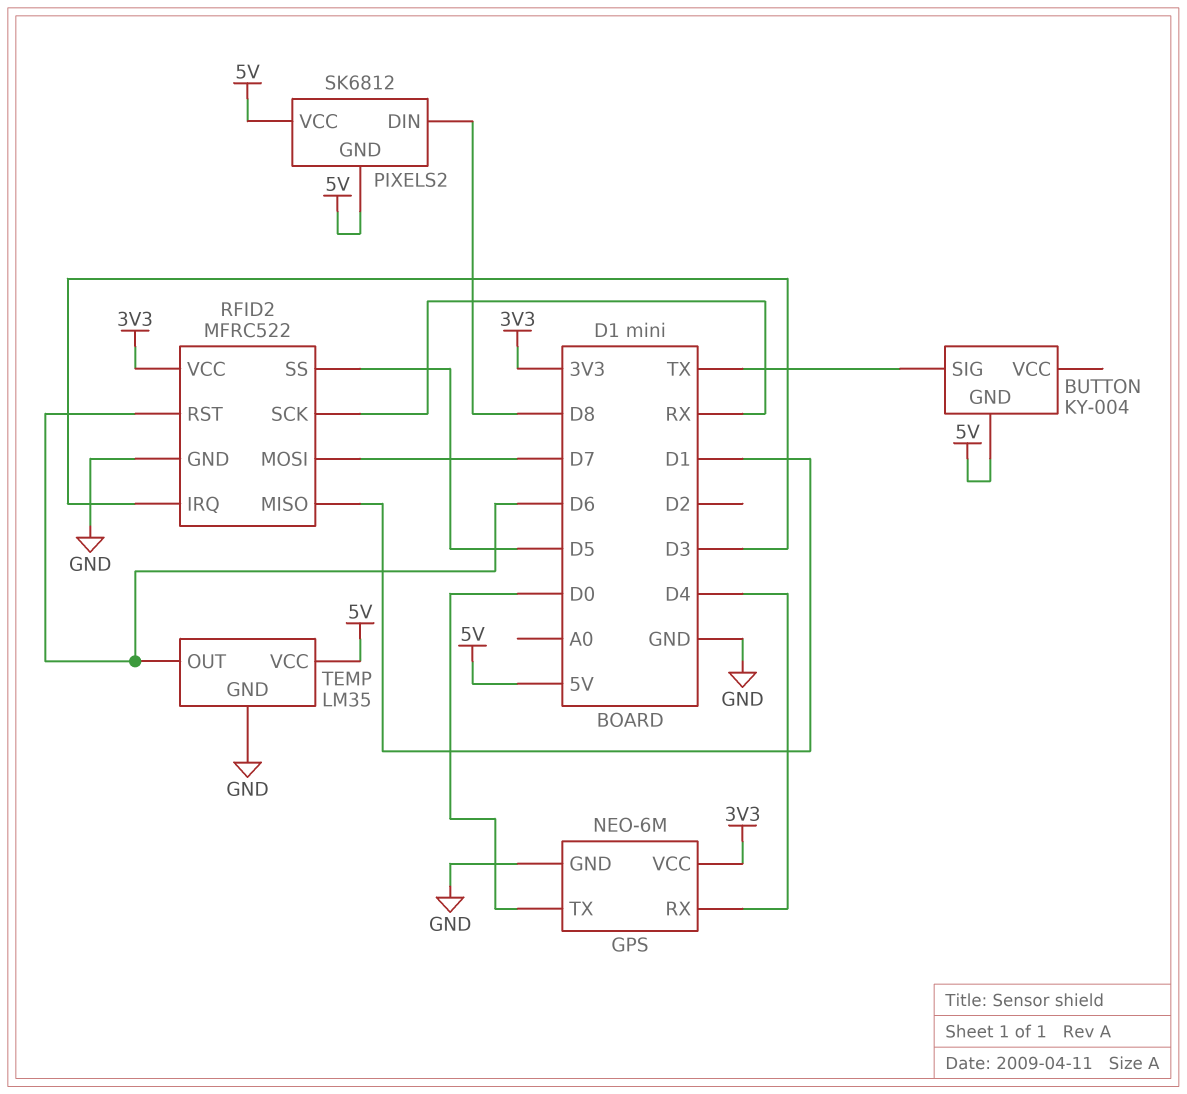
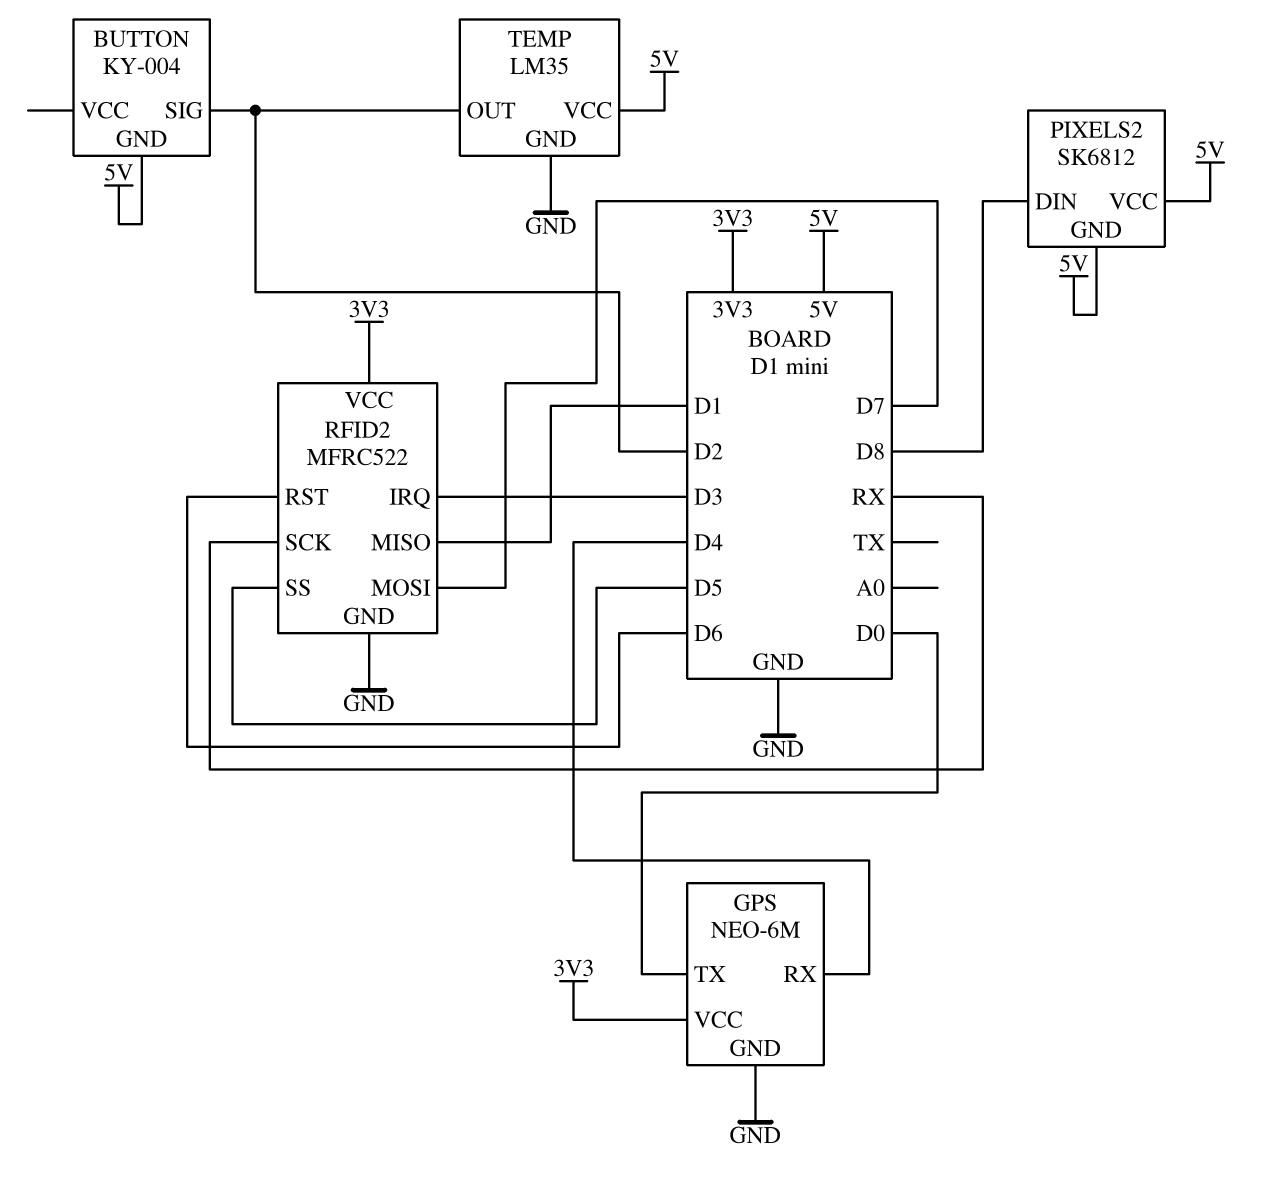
BUTTON pin SIG: TX -> D2
TEMP pin OUT: D6 -> D2

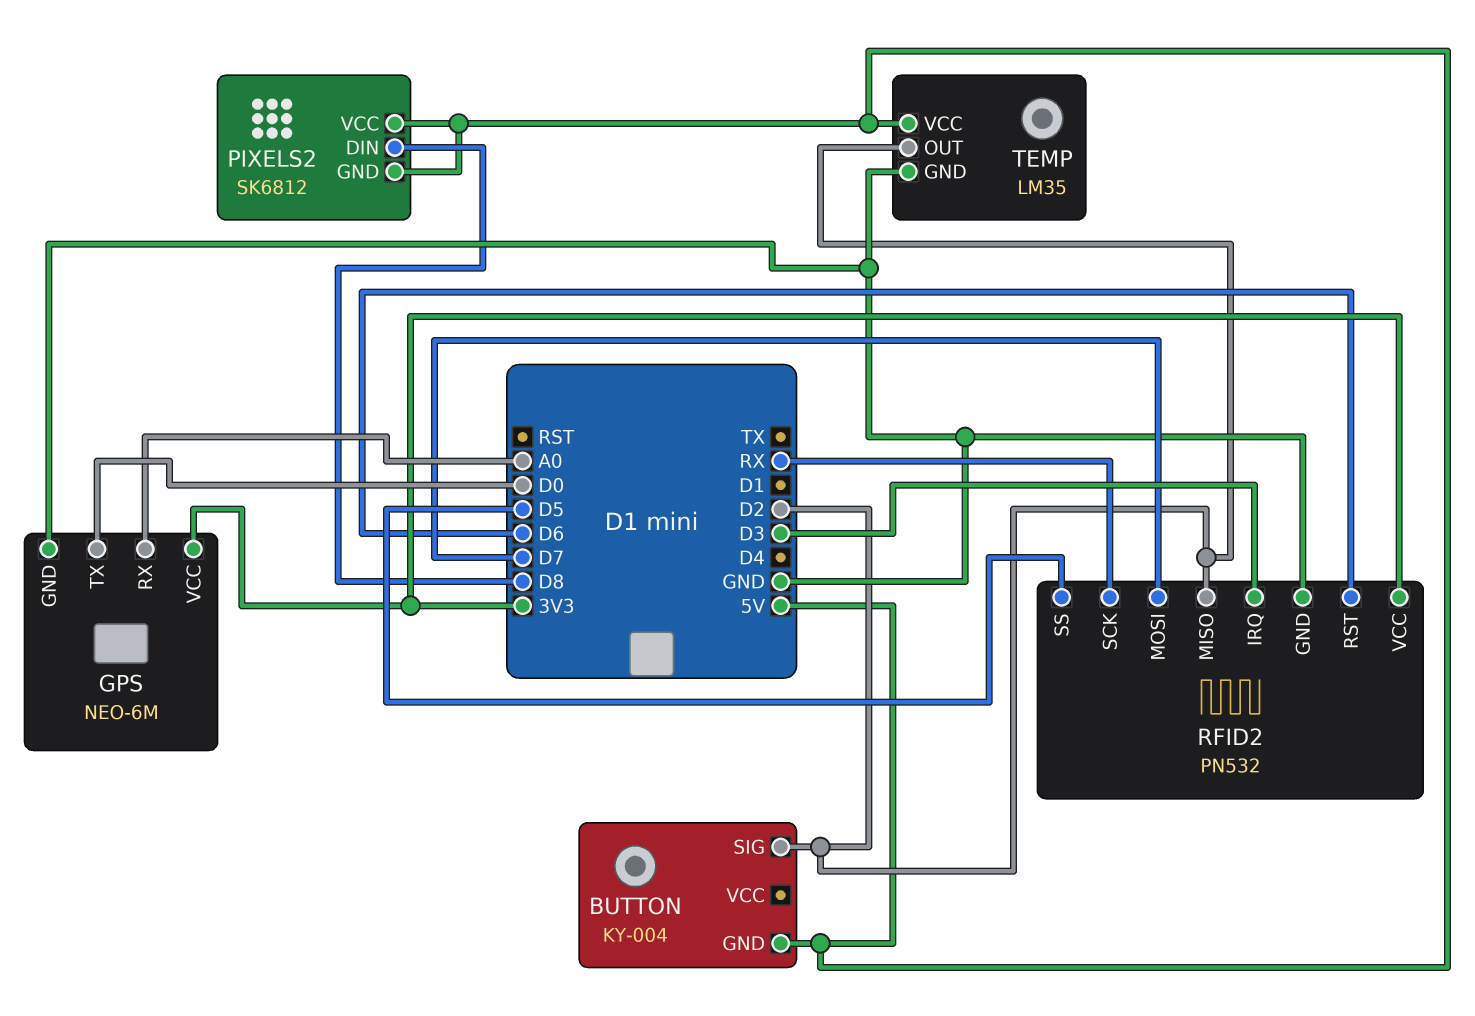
GPS pin RX: D4 -> A0
RFID2: MFRC522 -> PN532
RFID2 pin MISO: D1 -> D2

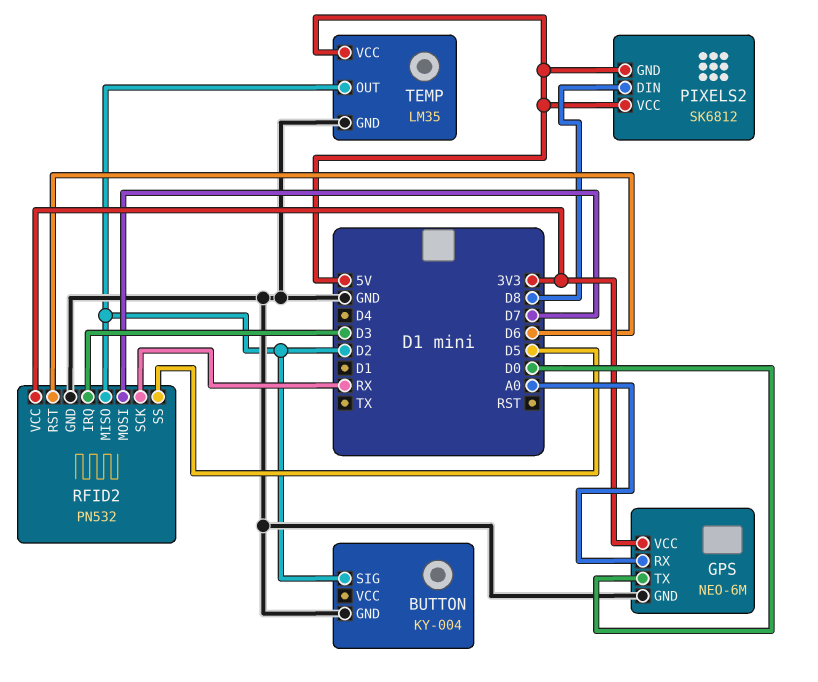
BUTTON pin GND: 5V -> GND

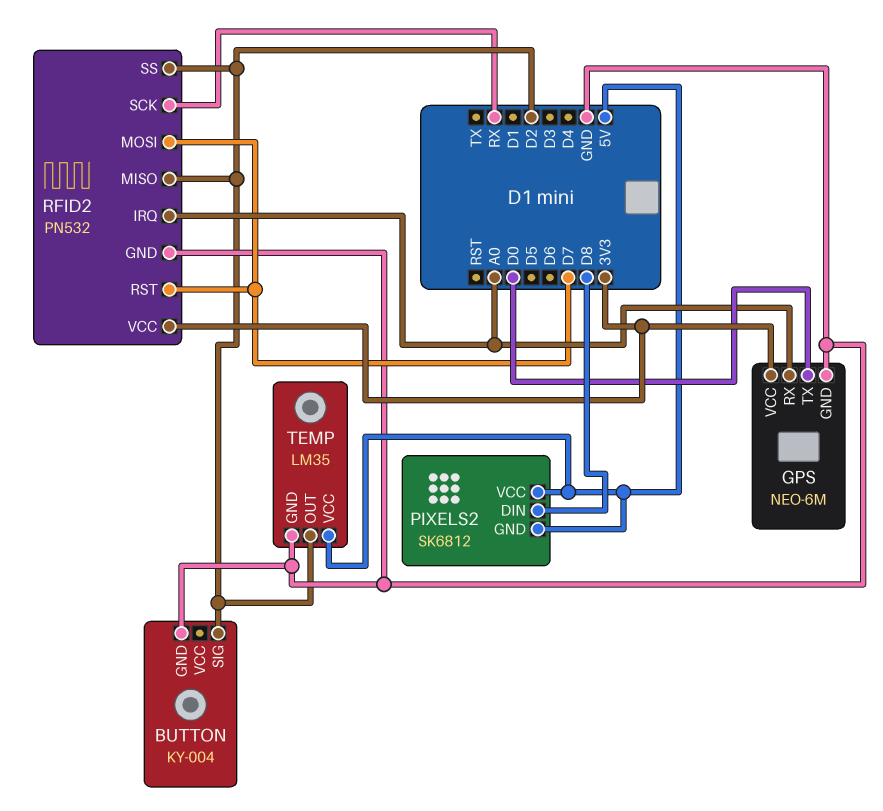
RFID2 pin IRQ: D3 -> A0
RFID2 pin RST: D6 -> D7
RFID2 pin SS: D5 -> D2

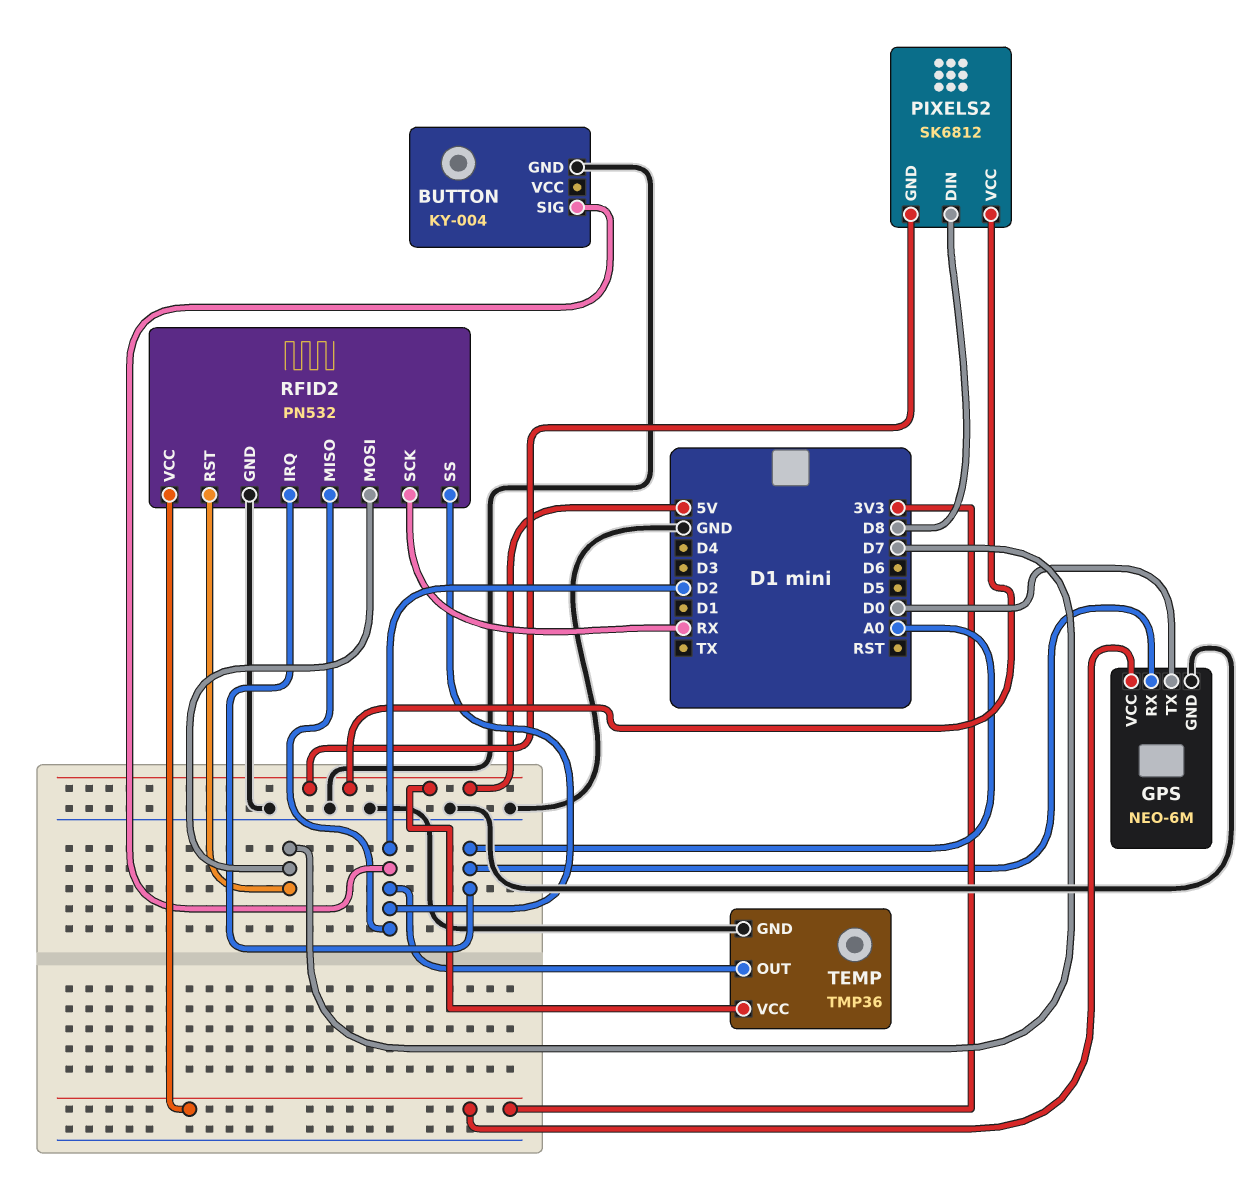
TEMP: LM35 -> TMP36

